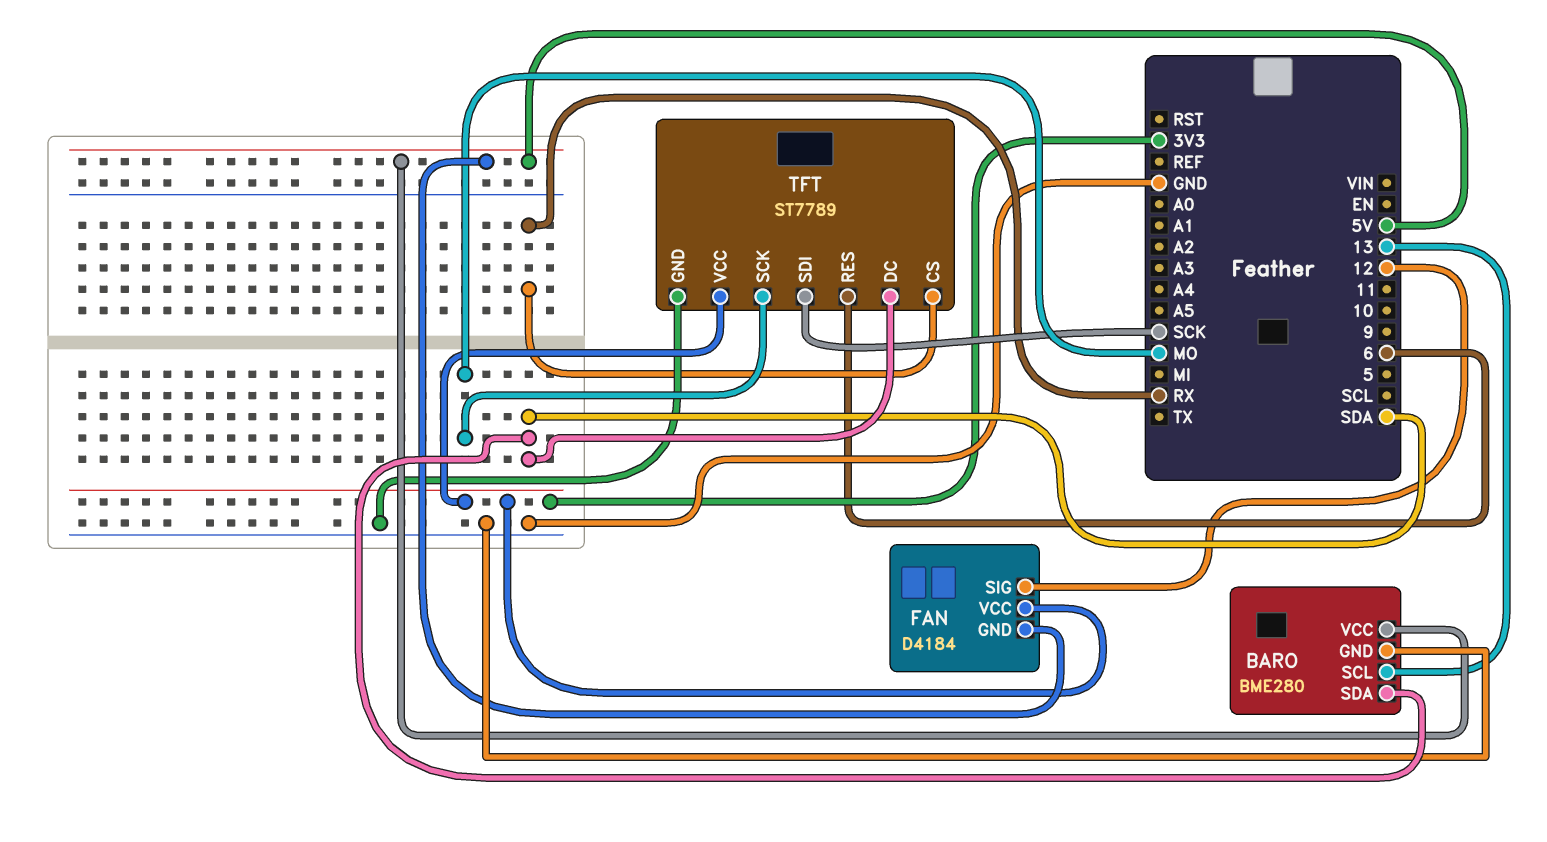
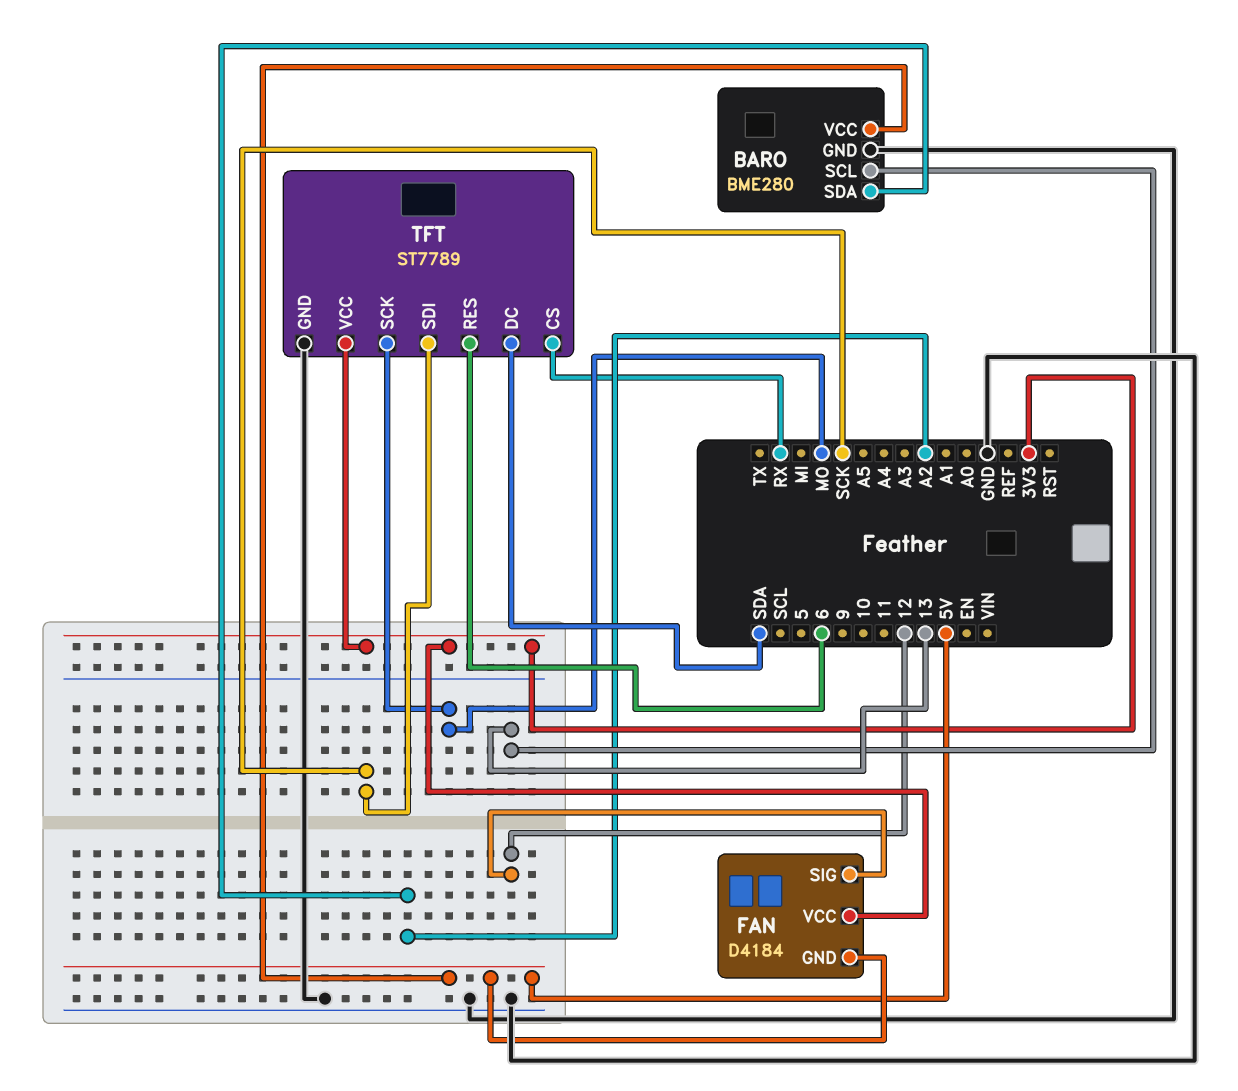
BARO pin SDA: SDA -> A2

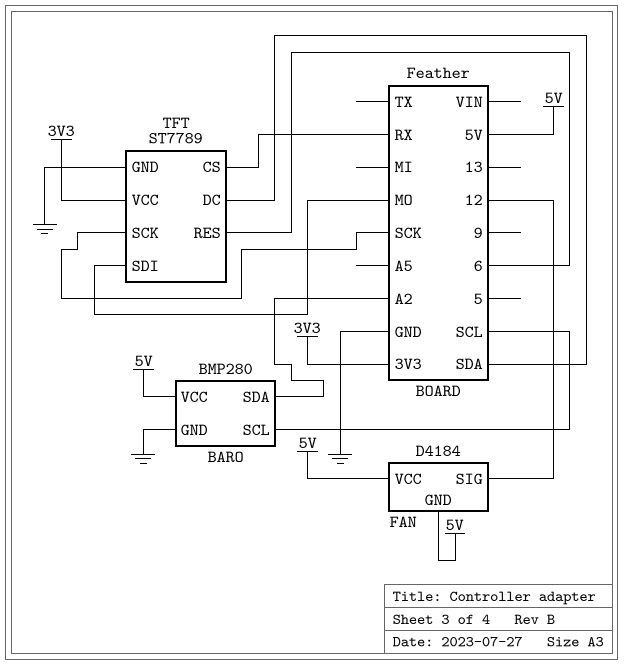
BARO: BME280 -> BMP280
BARO pin SCL: 13 -> SCL
FAN pin VCC: 3V3 -> 5V
TFT pin SCK: MO -> SCK
TFT pin SDI: SCK -> MO

